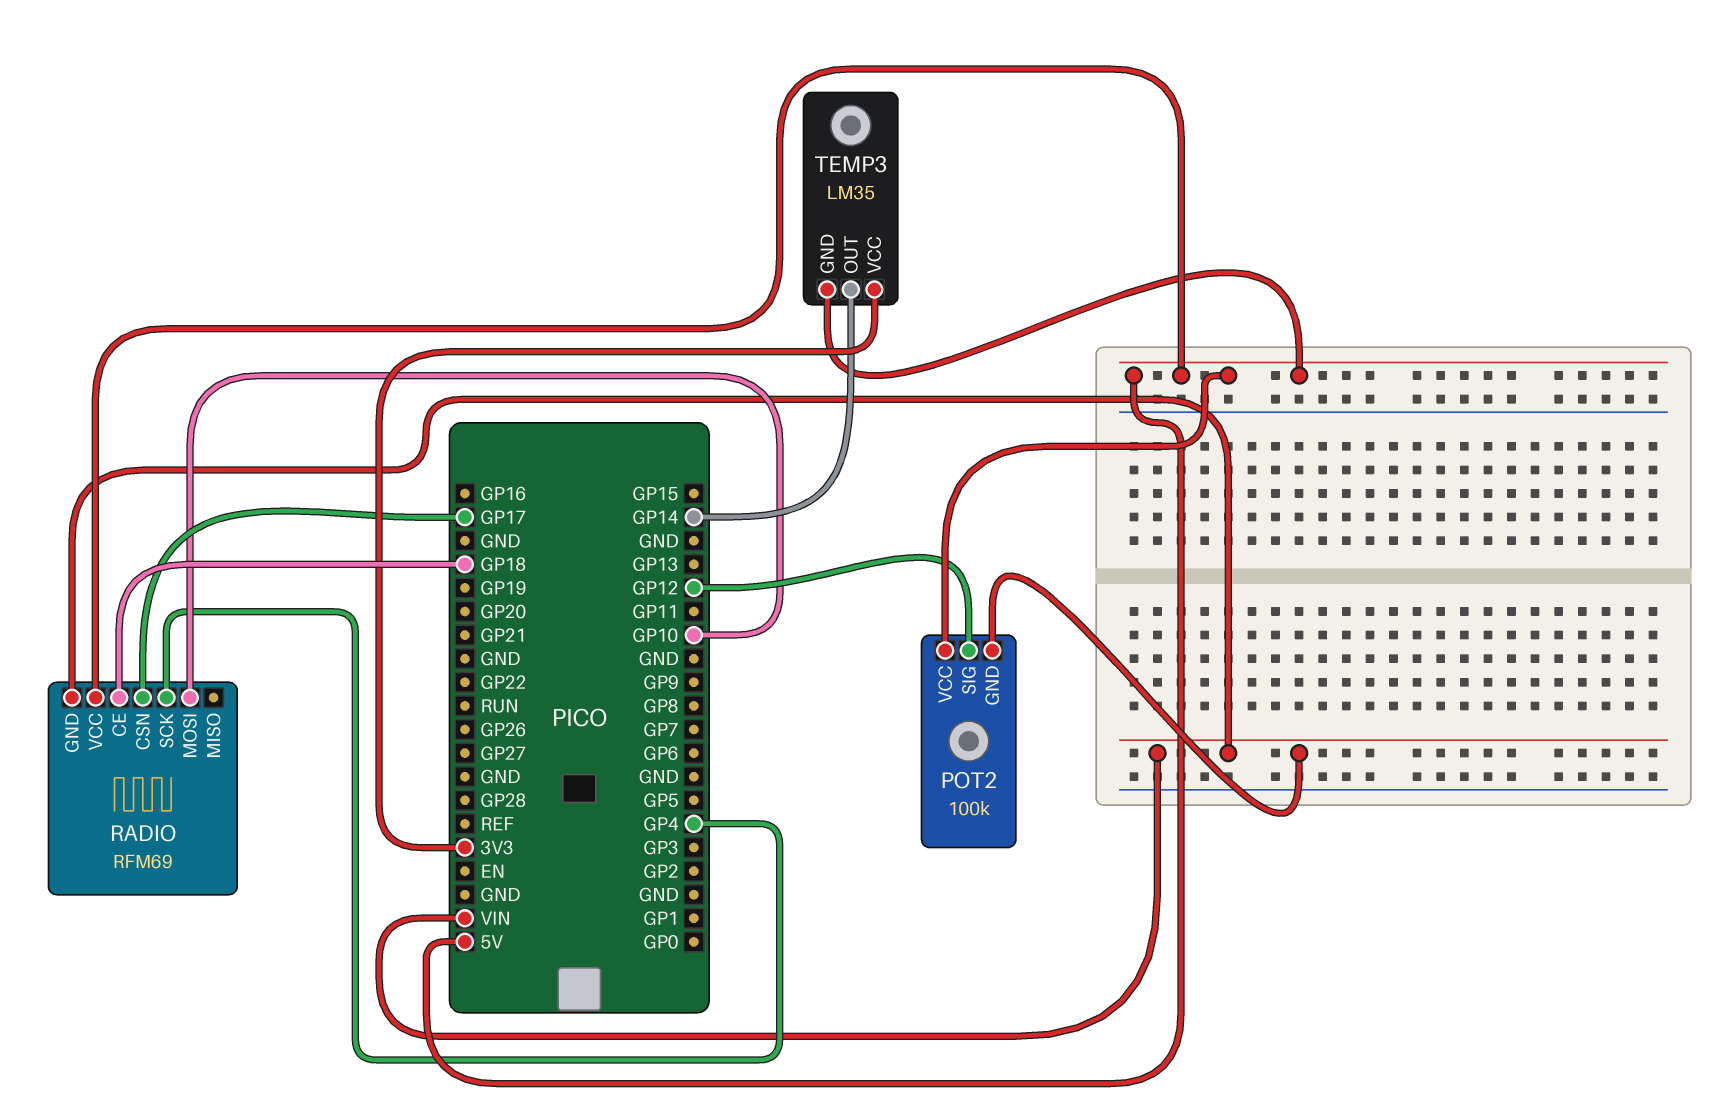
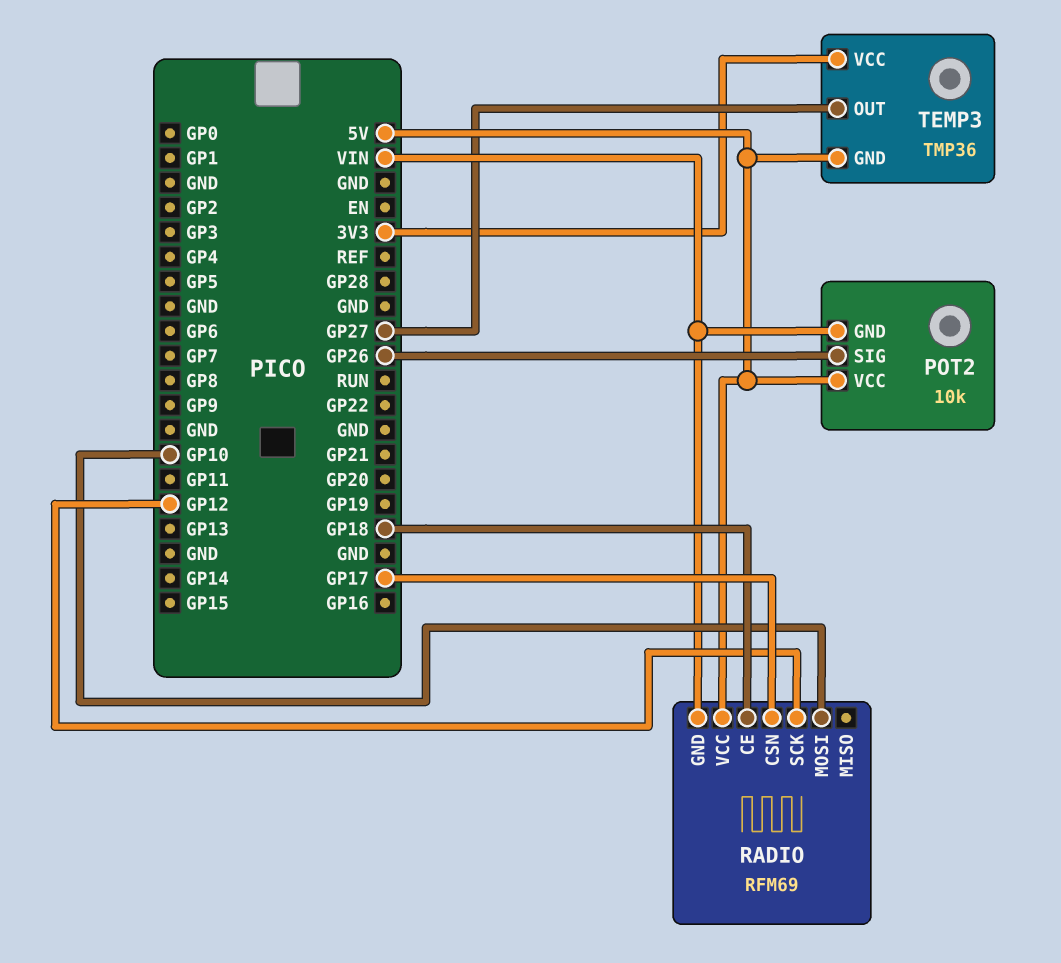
POT2: 100k -> 10k
POT2 pin SIG: GP12 -> GP26
RADIO pin SCK: GP4 -> GP12
TEMP3: LM35 -> TMP36
TEMP3 pin OUT: GP14 -> GP27

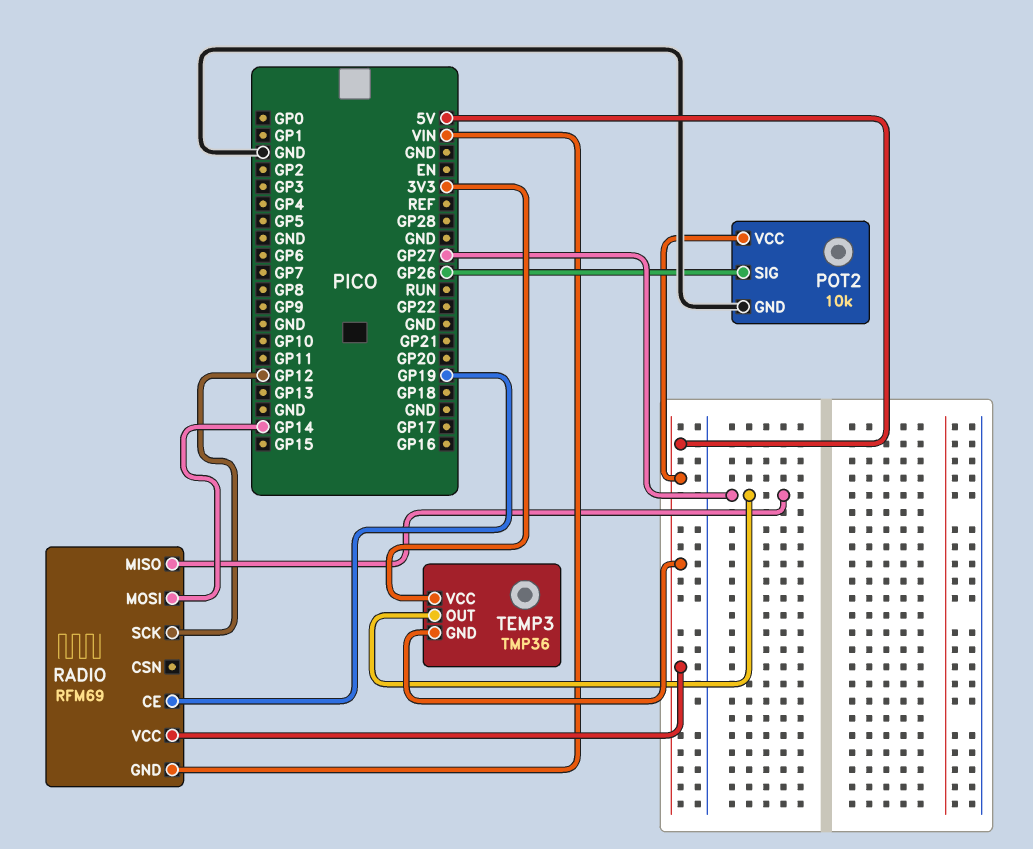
POT2 pin GND: VIN -> GND
RADIO pin CE: GP18 -> GP19
RADIO pin CSN: GP17 -> none
RADIO pin MISO: none -> GP27
RADIO pin MOSI: GP10 -> GP14

